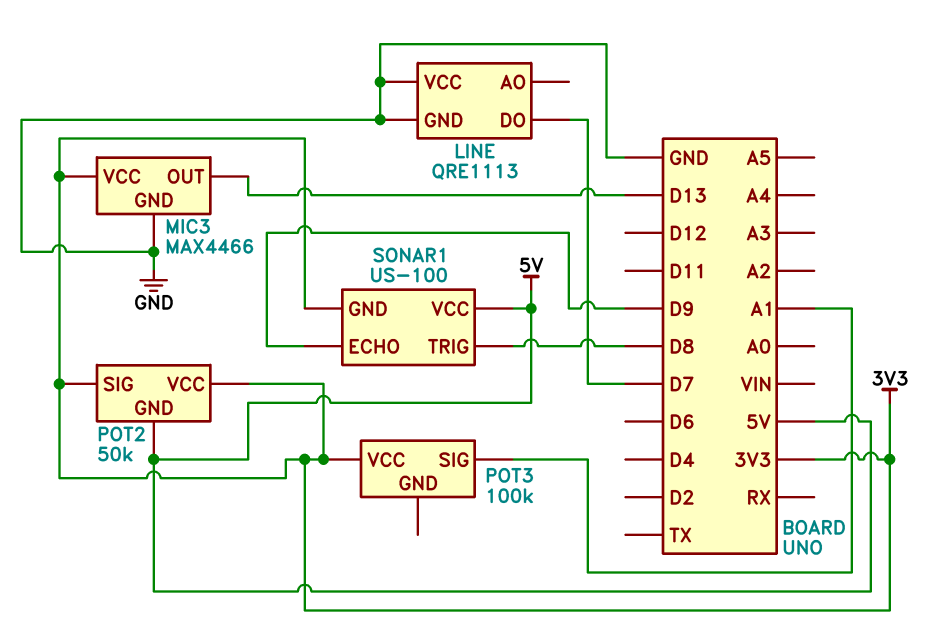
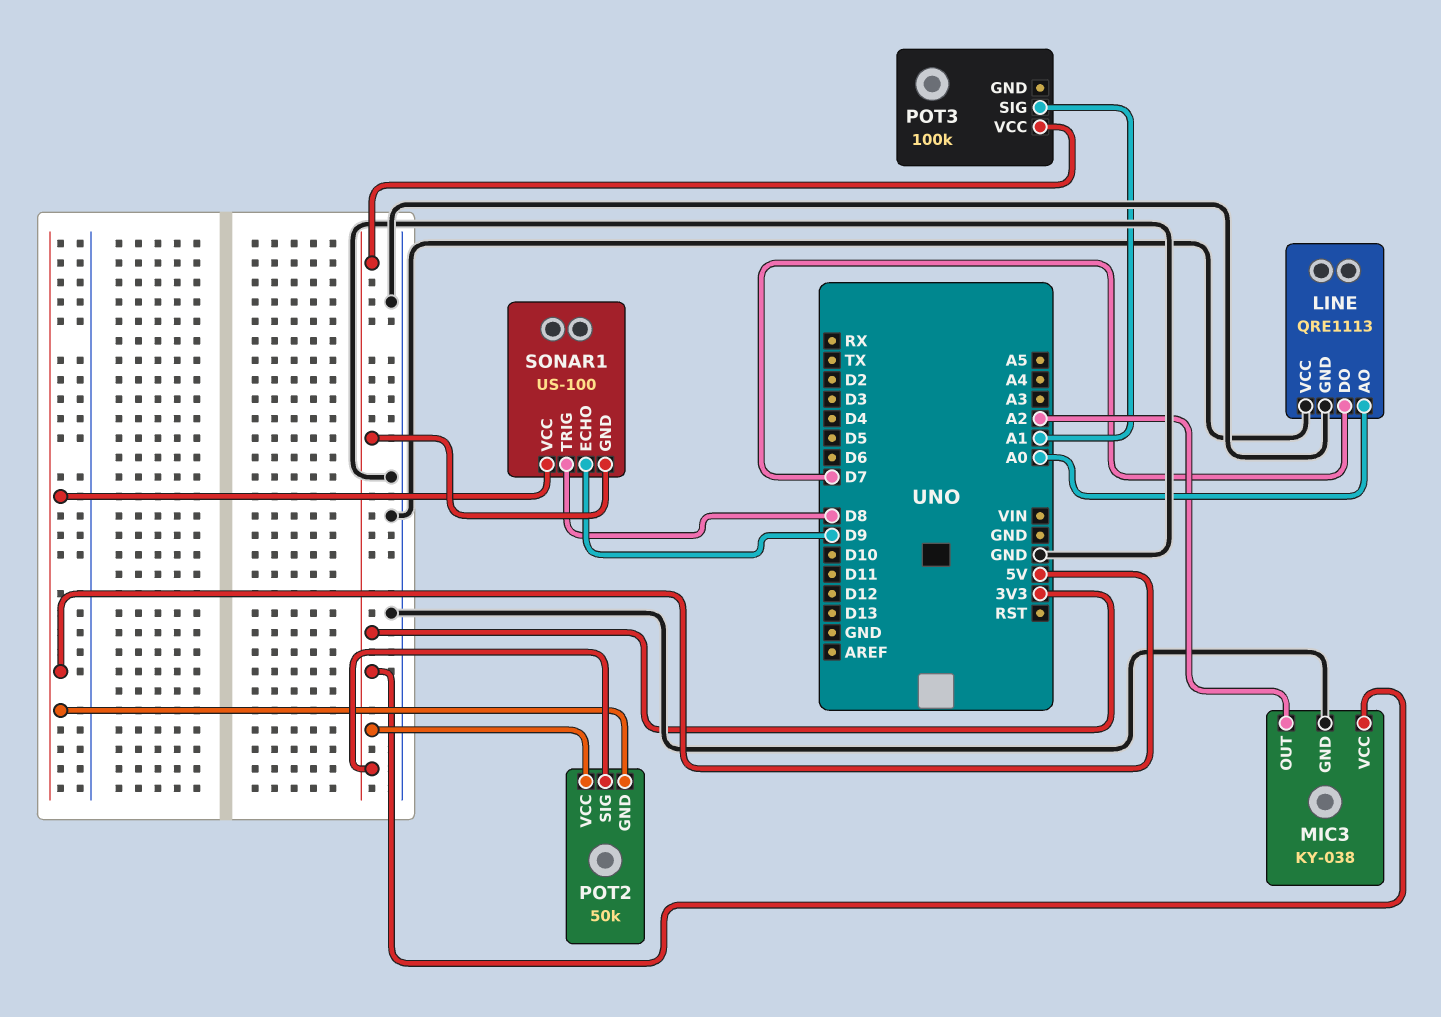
LINE pin AO: none -> A0
MIC3: MAX4466 -> KY-038
MIC3 pin OUT: D13 -> A2

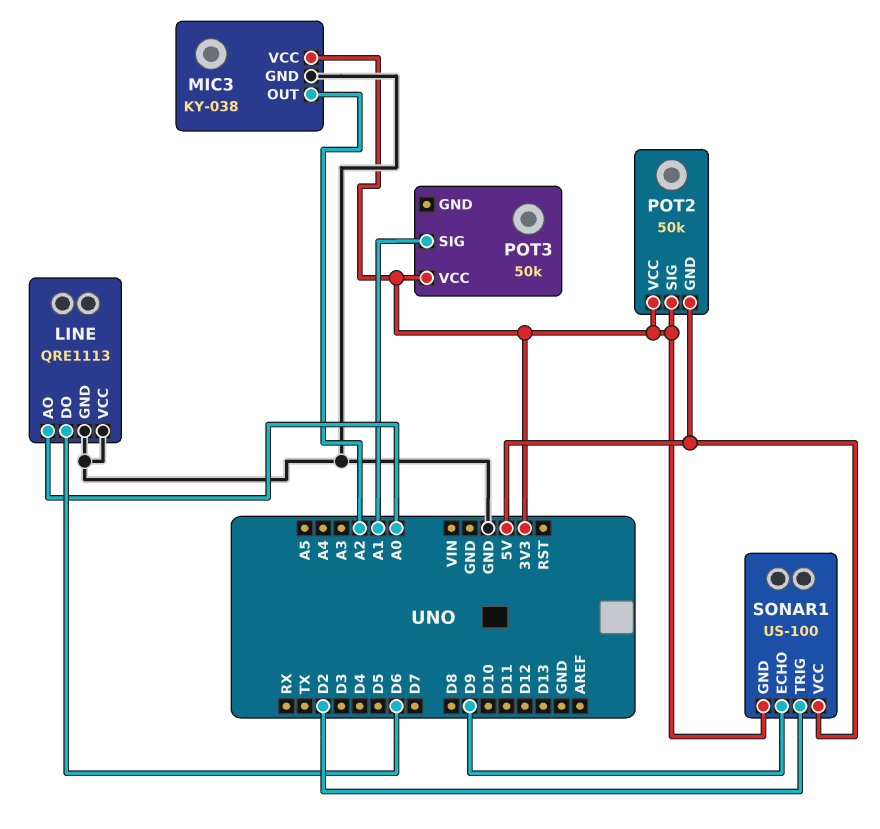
LINE pin DO: D7 -> D6
POT3: 100k -> 50k
SONAR1 pin TRIG: D8 -> D2

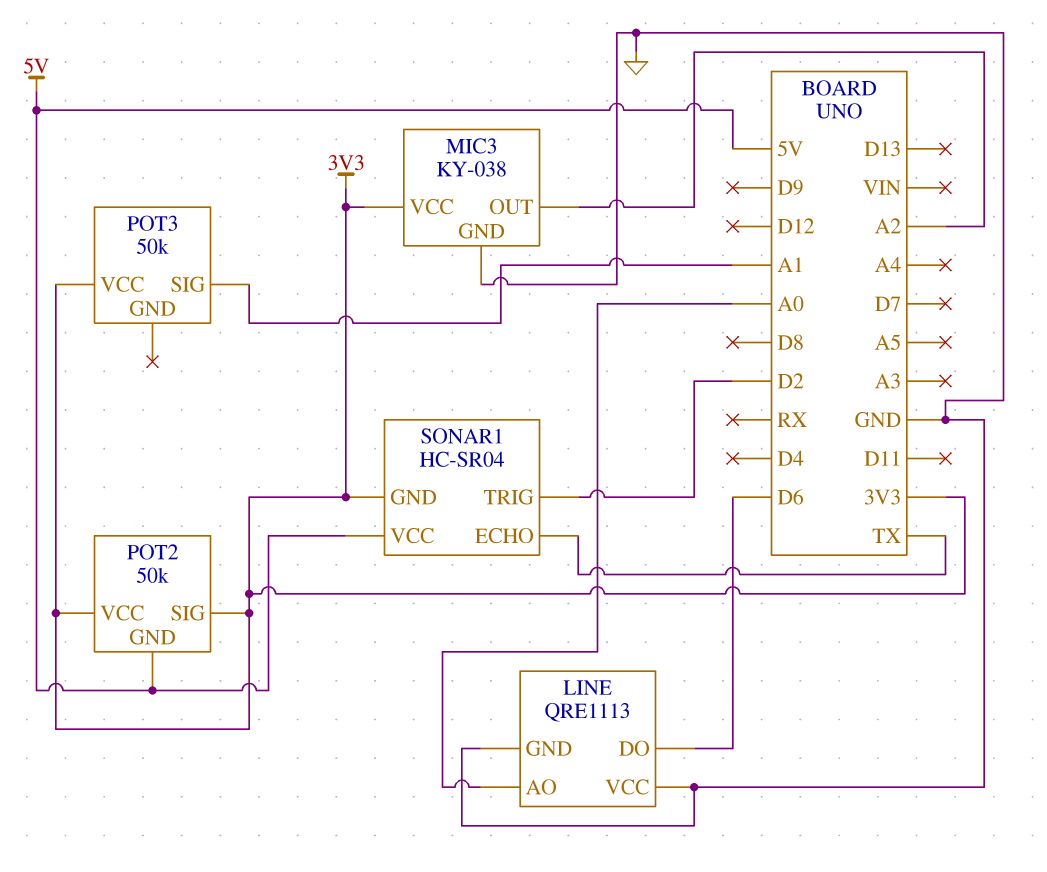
SONAR1: US-100 -> HC-SR04
SONAR1 pin ECHO: D9 -> TX

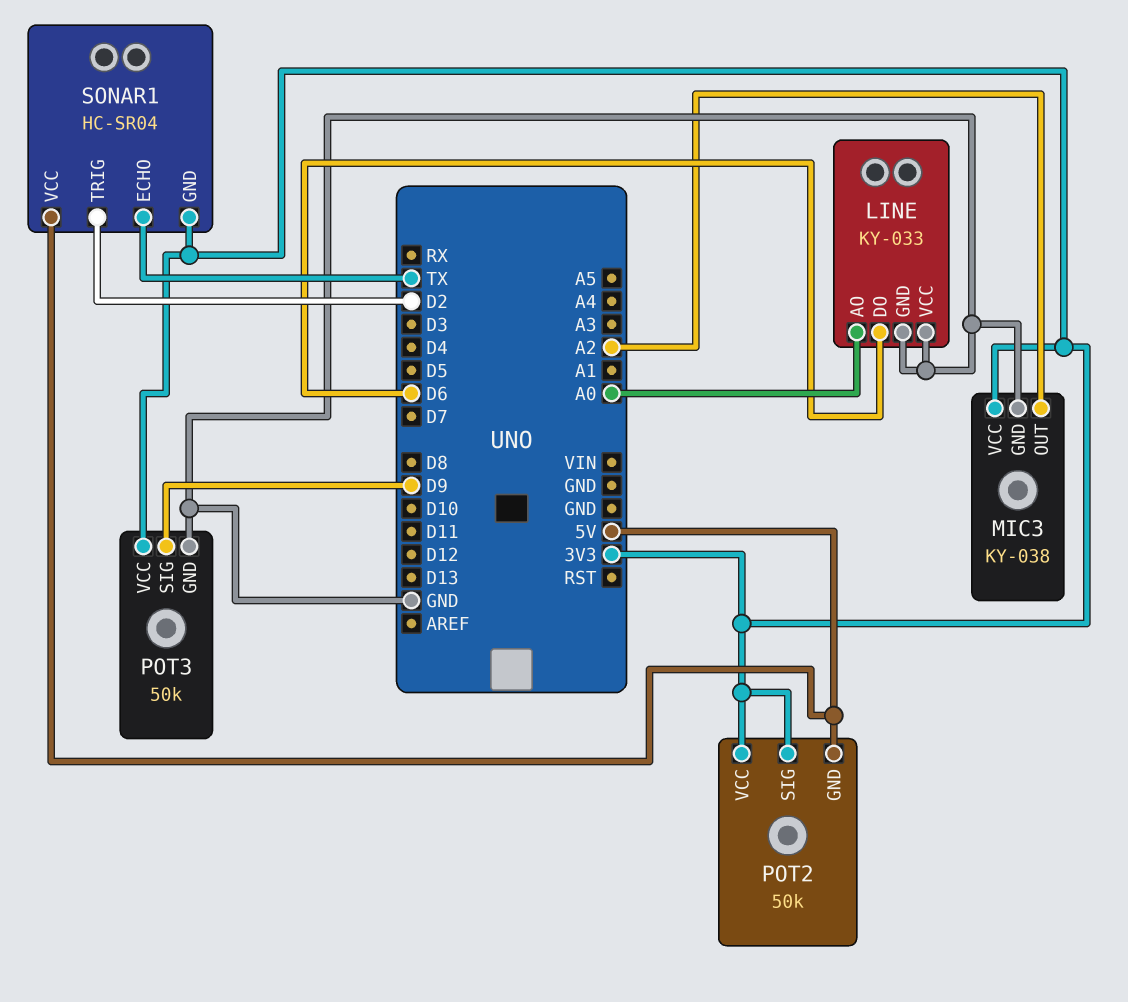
LINE: QRE1113 -> KY-033
POT3 pin GND: none -> GND
POT3 pin SIG: A1 -> D9

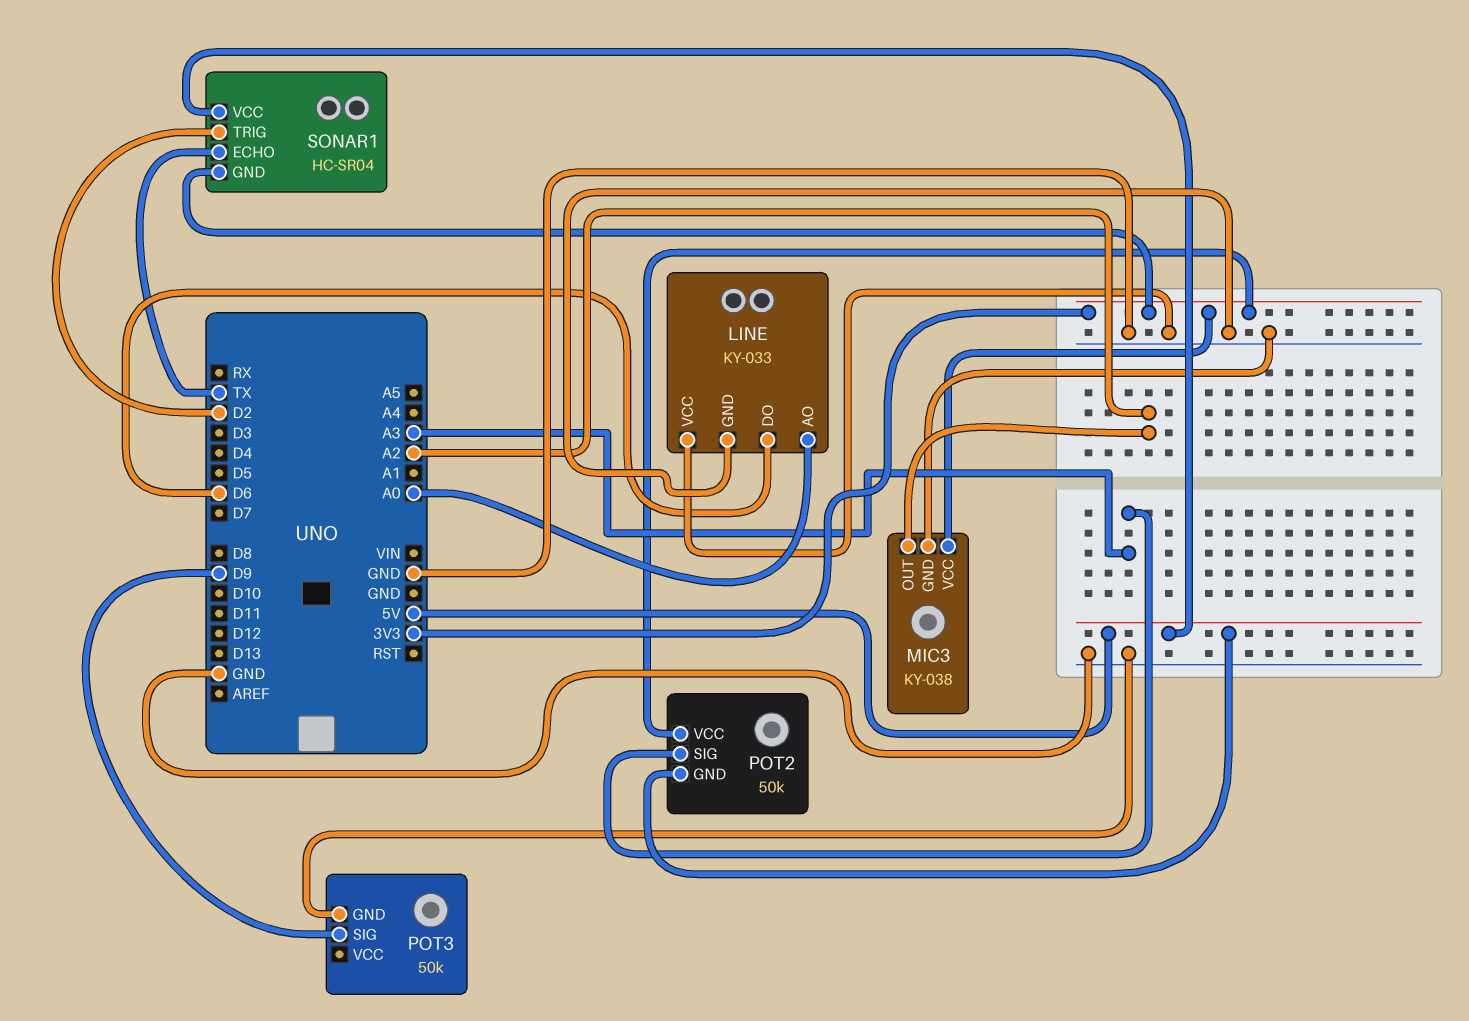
POT2 pin SIG: 3V3 -> A3
POT3 pin VCC: 3V3 -> none

